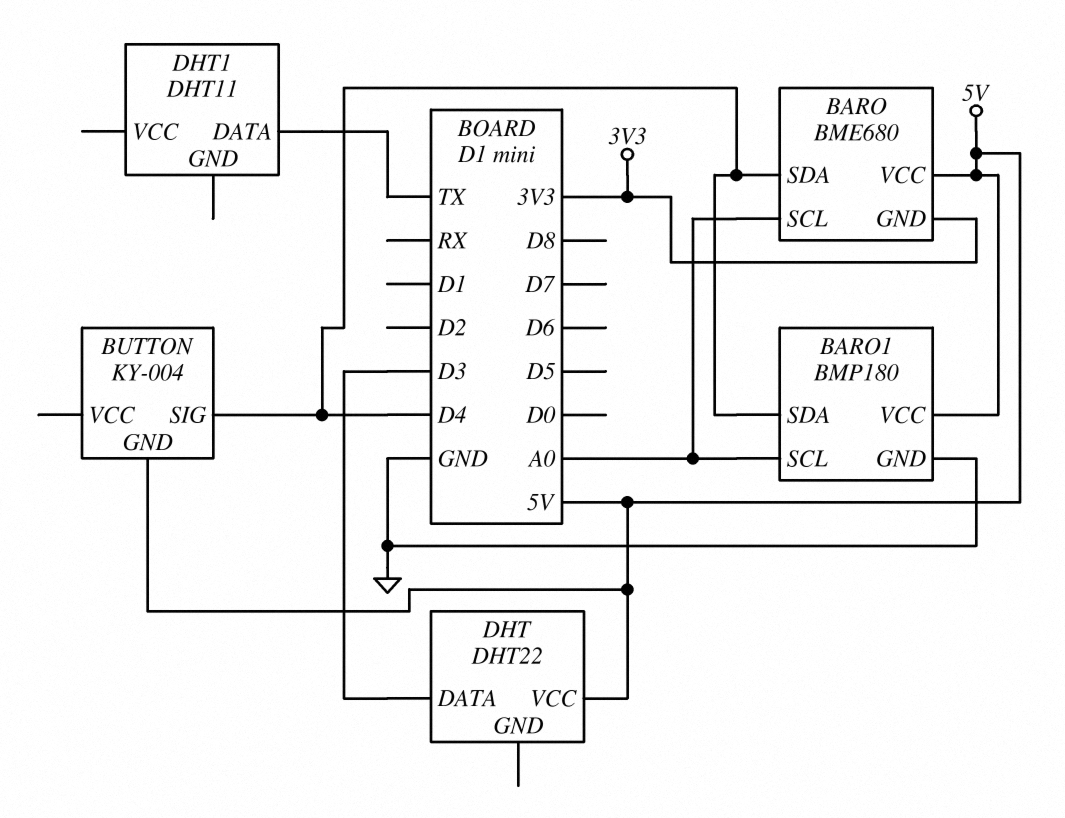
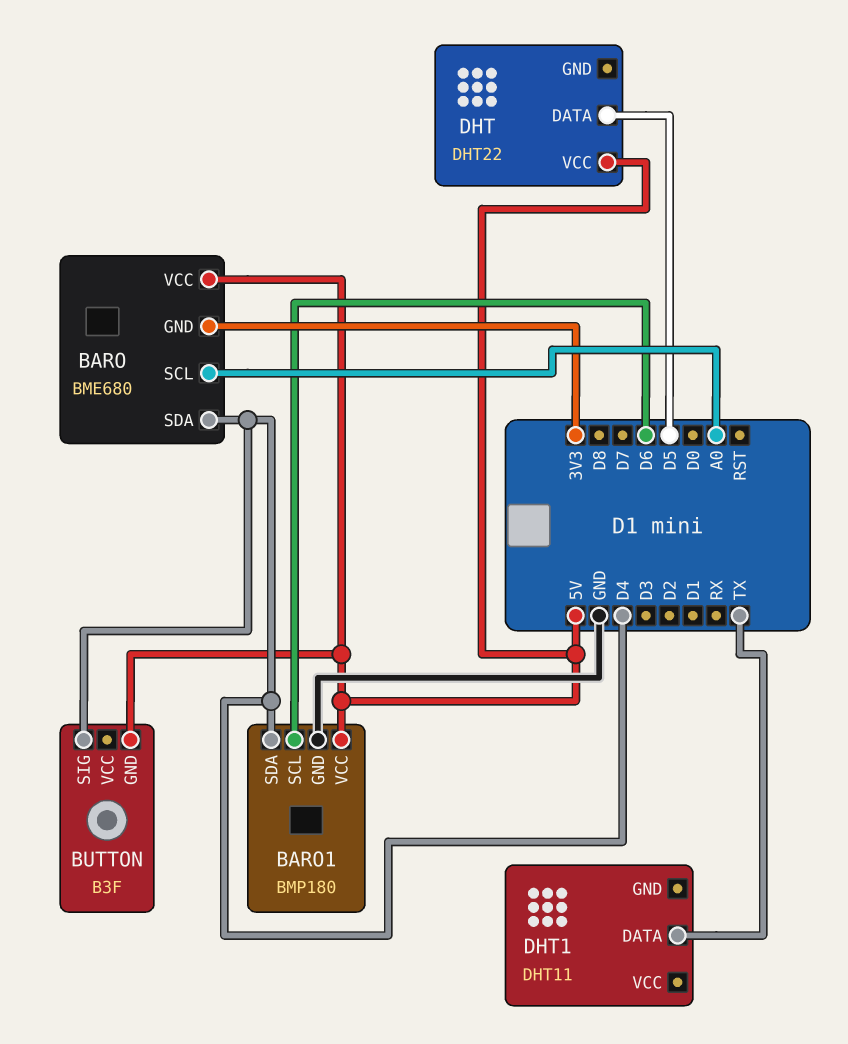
BARO1 pin SCL: A0 -> D6
BUTTON: KY-004 -> B3F
DHT pin DATA: D3 -> D5

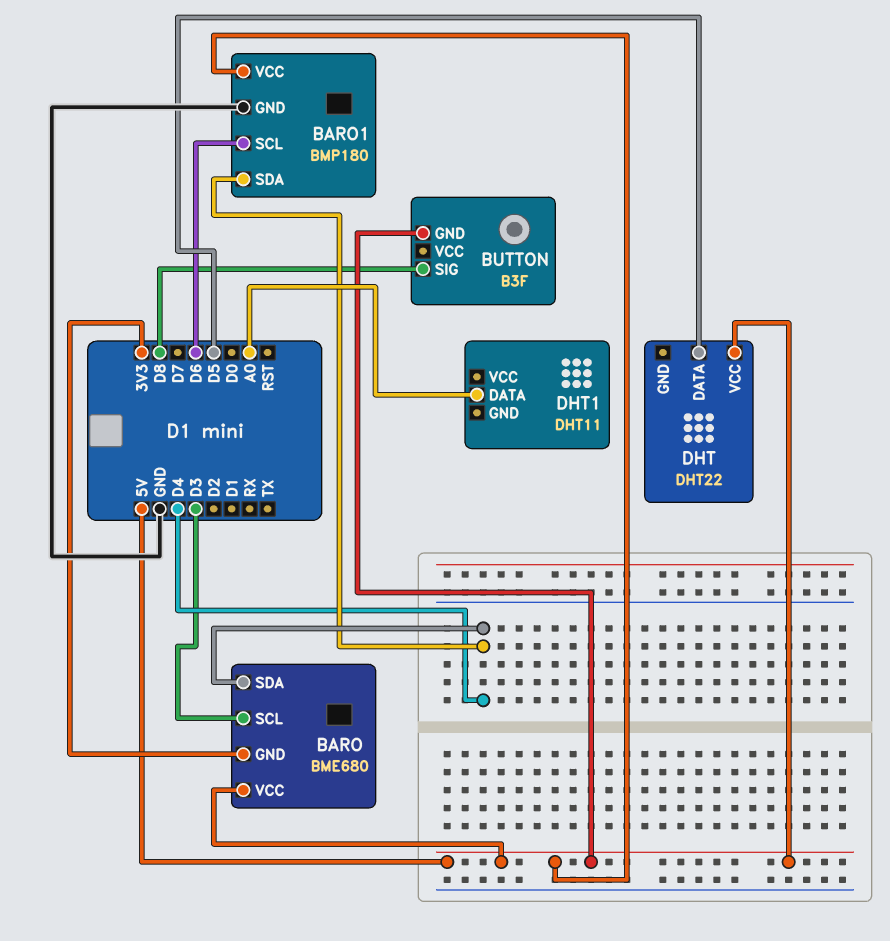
BARO pin SCL: A0 -> D3
BUTTON pin SIG: D4 -> D8
DHT1 pin DATA: TX -> A0

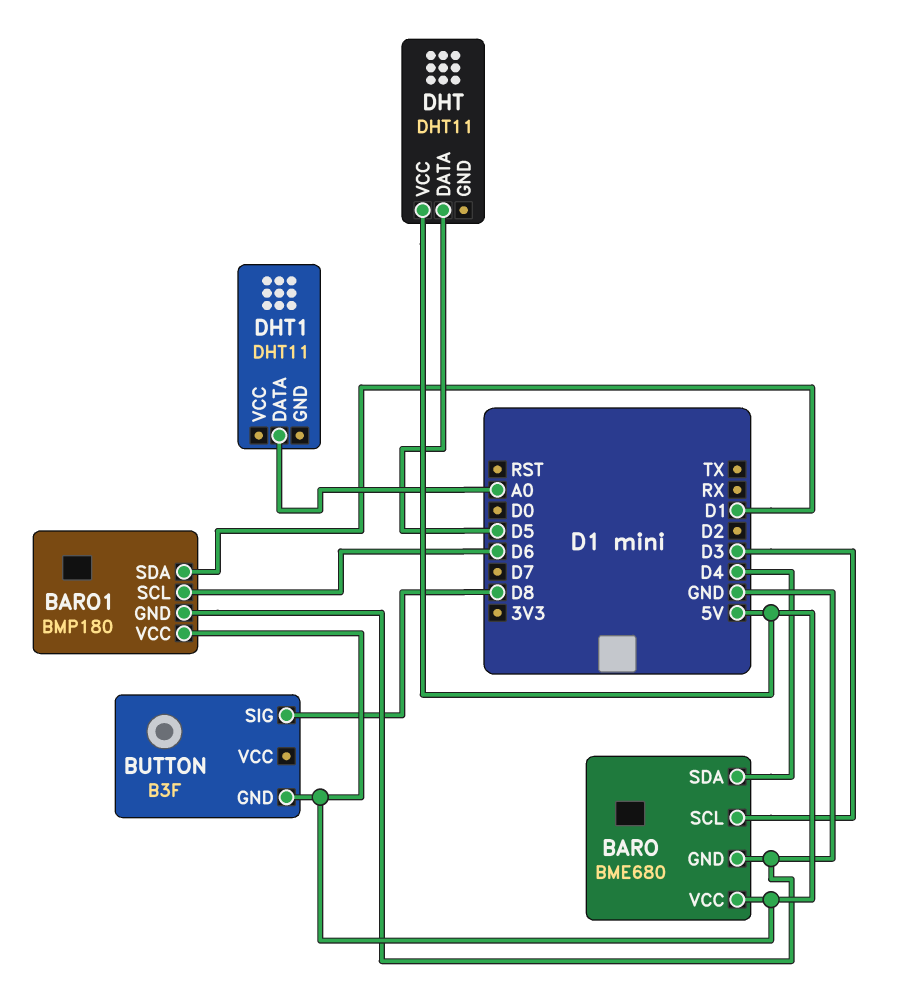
BARO pin GND: 3V3 -> GND
BARO1 pin SDA: D4 -> D1
DHT: DHT22 -> DHT11

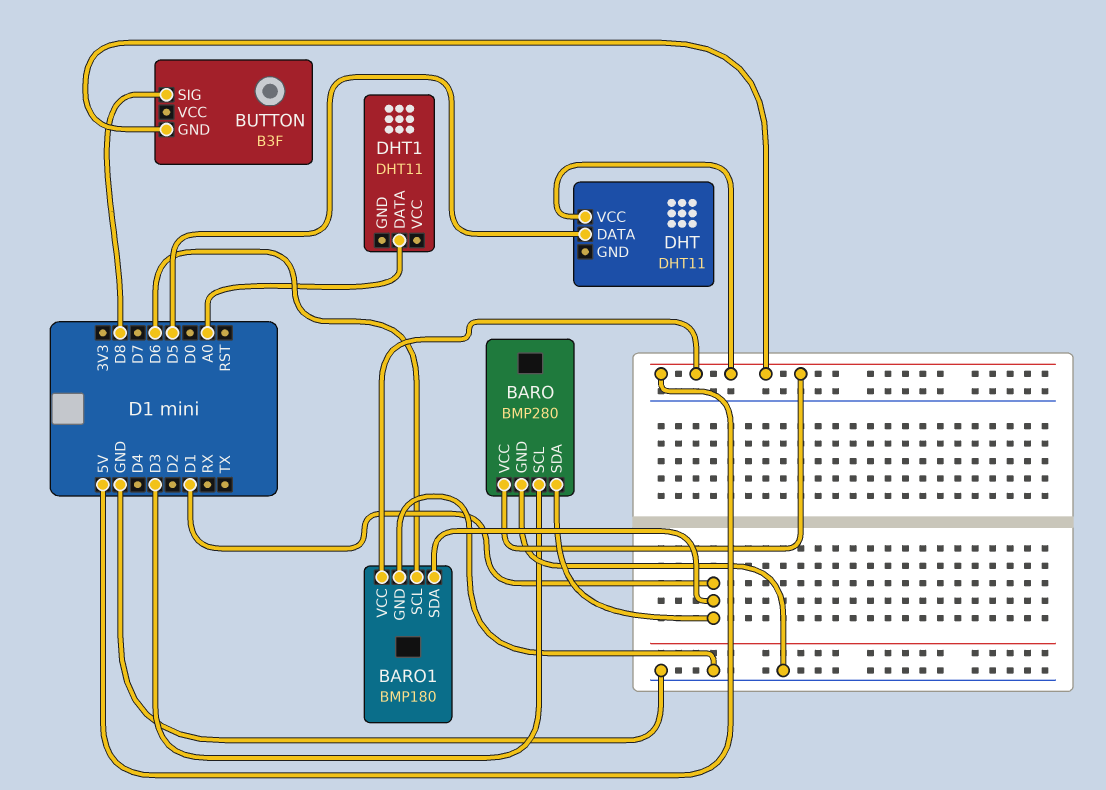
BARO: BME680 -> BMP280
BARO pin SDA: D4 -> D1

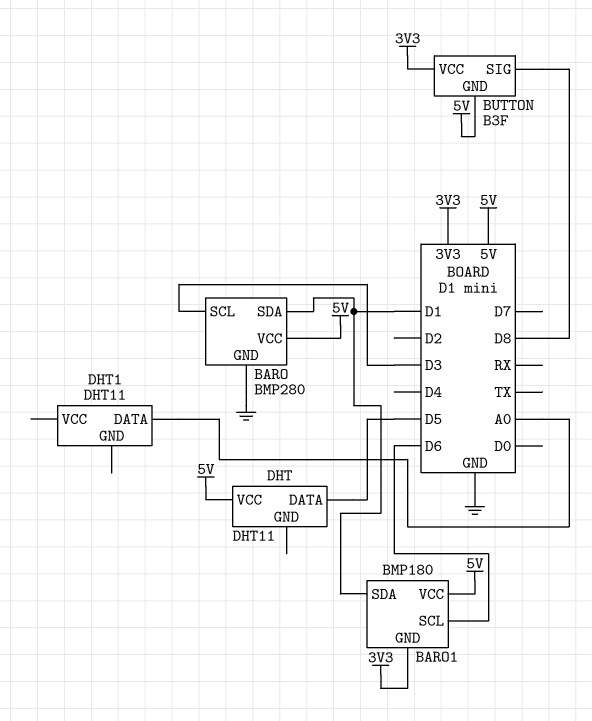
BARO1 pin GND: GND -> 3V3
BUTTON pin VCC: none -> 3V3

